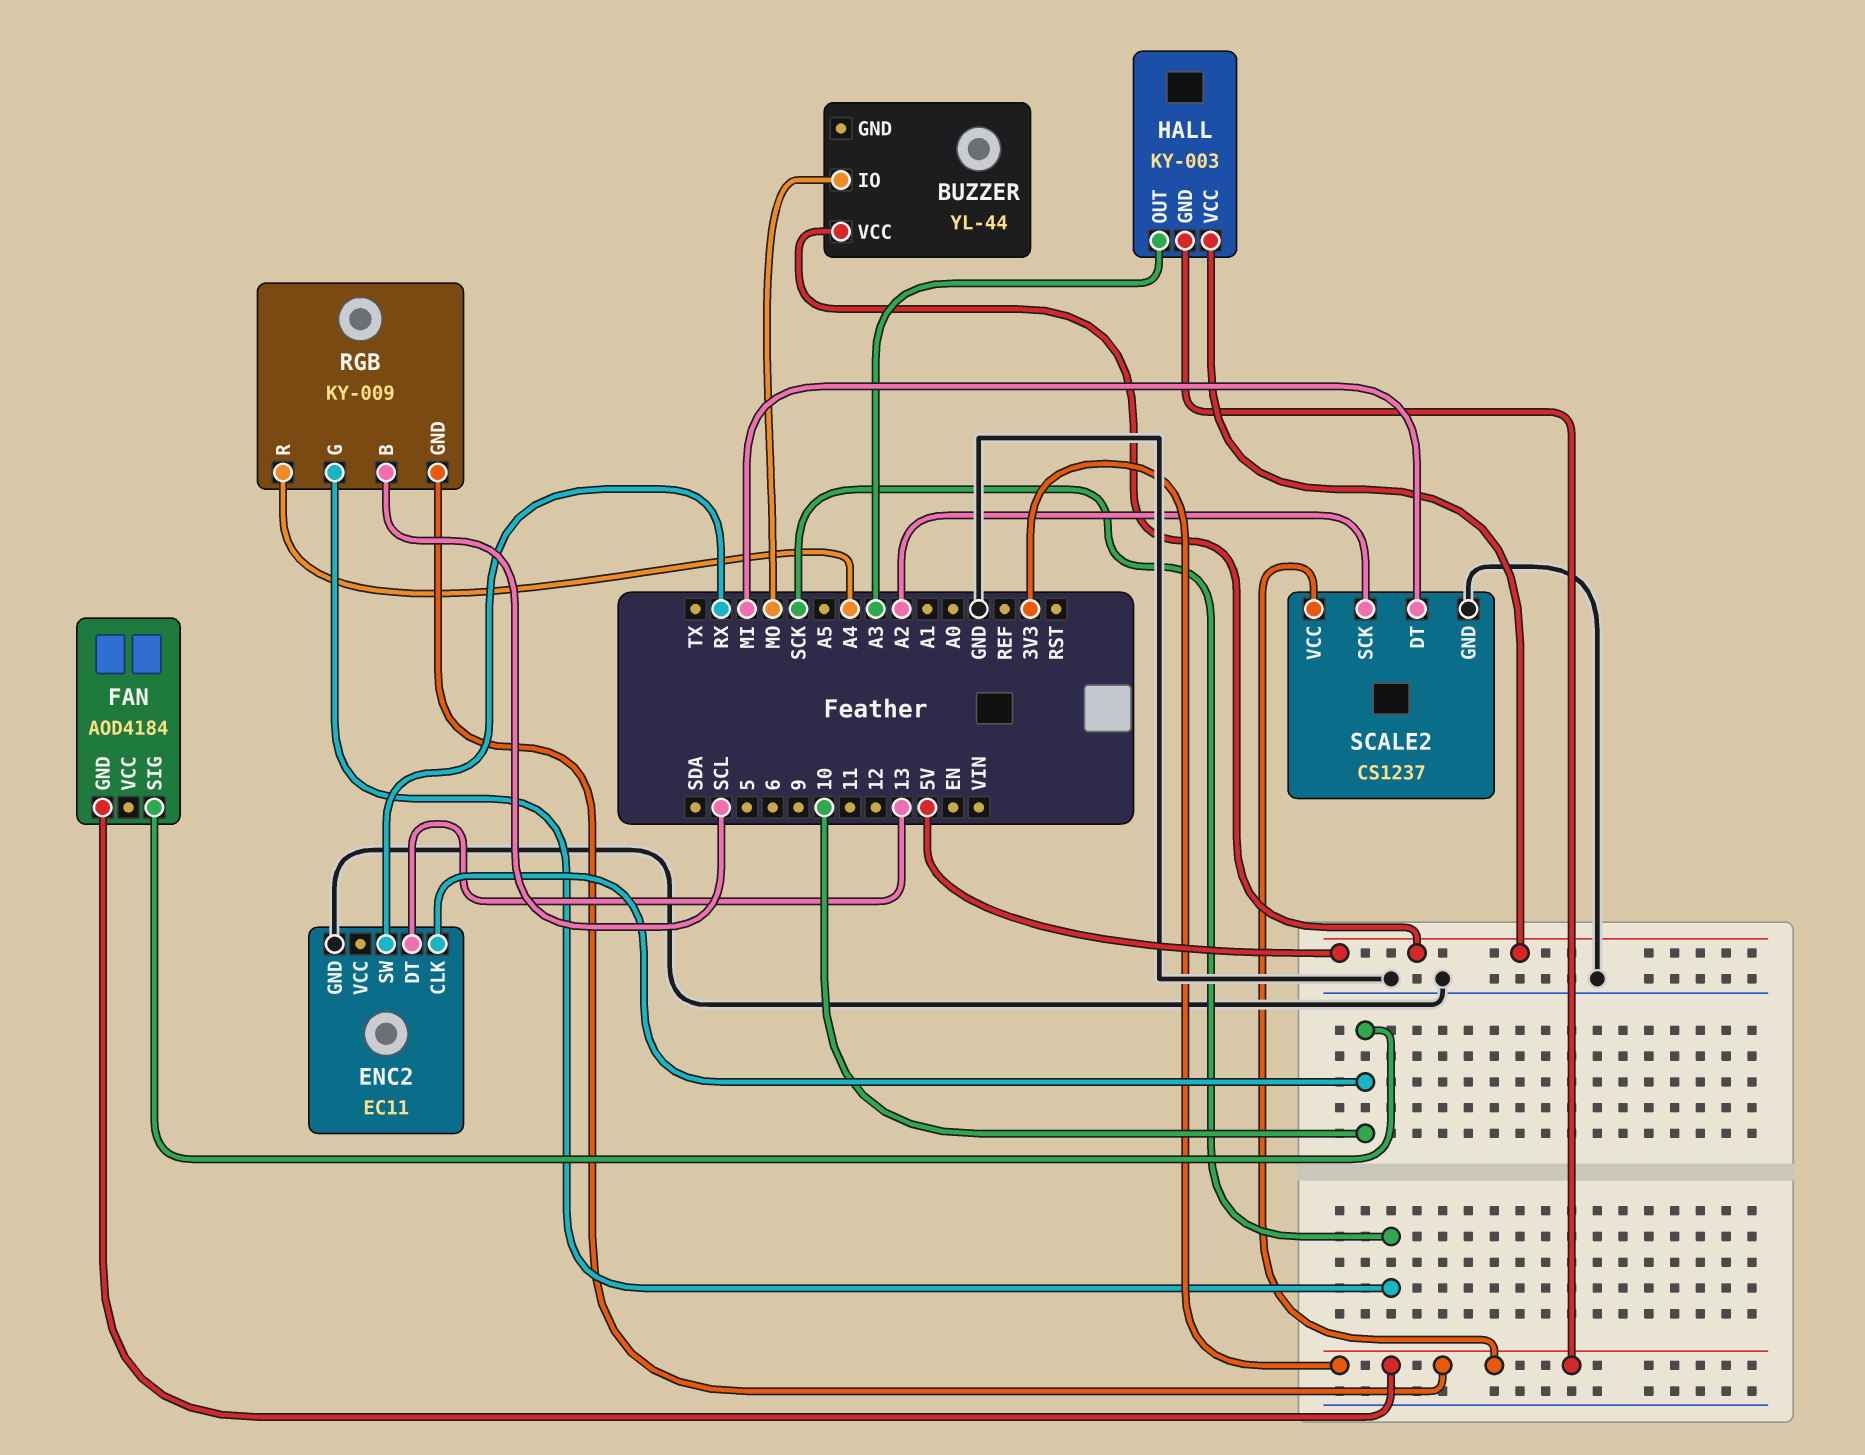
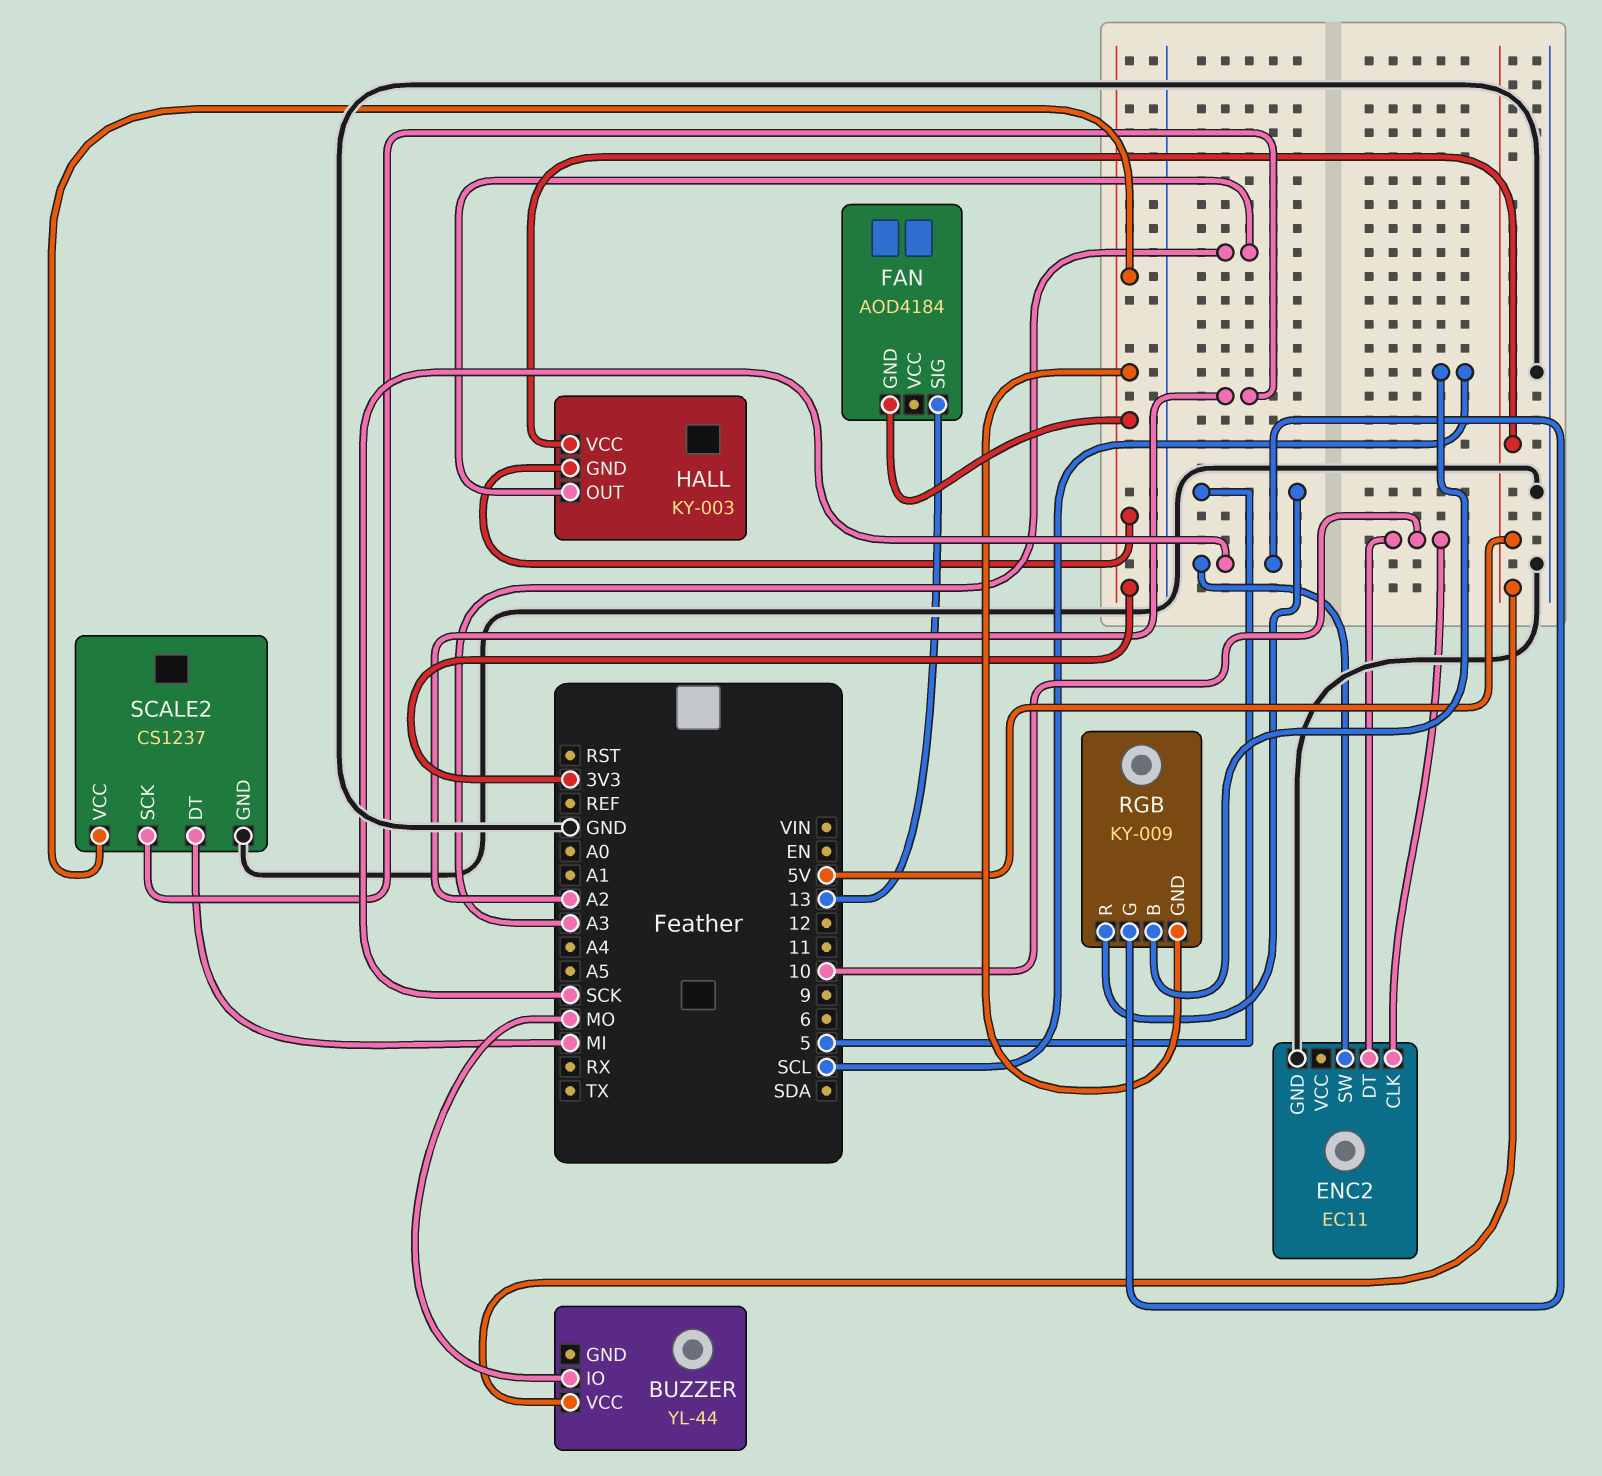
ENC2 pin DT: 13 -> 10
ENC2 pin SW: RX -> SCK
FAN pin SIG: 10 -> 13
RGB pin R: A4 -> 5

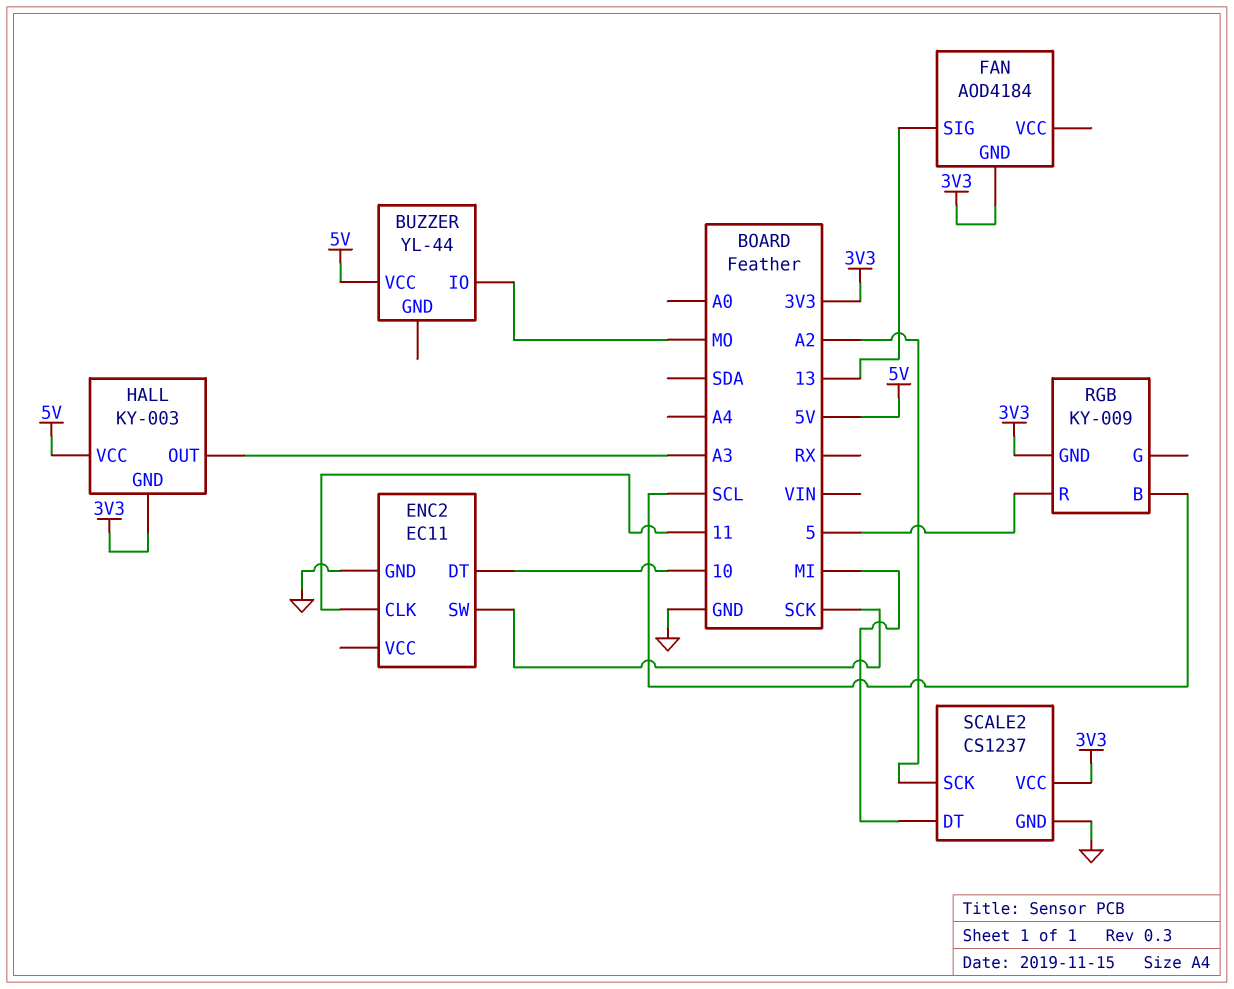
ENC2 pin CLK: 10 -> 11
RGB pin G: SCK -> none

